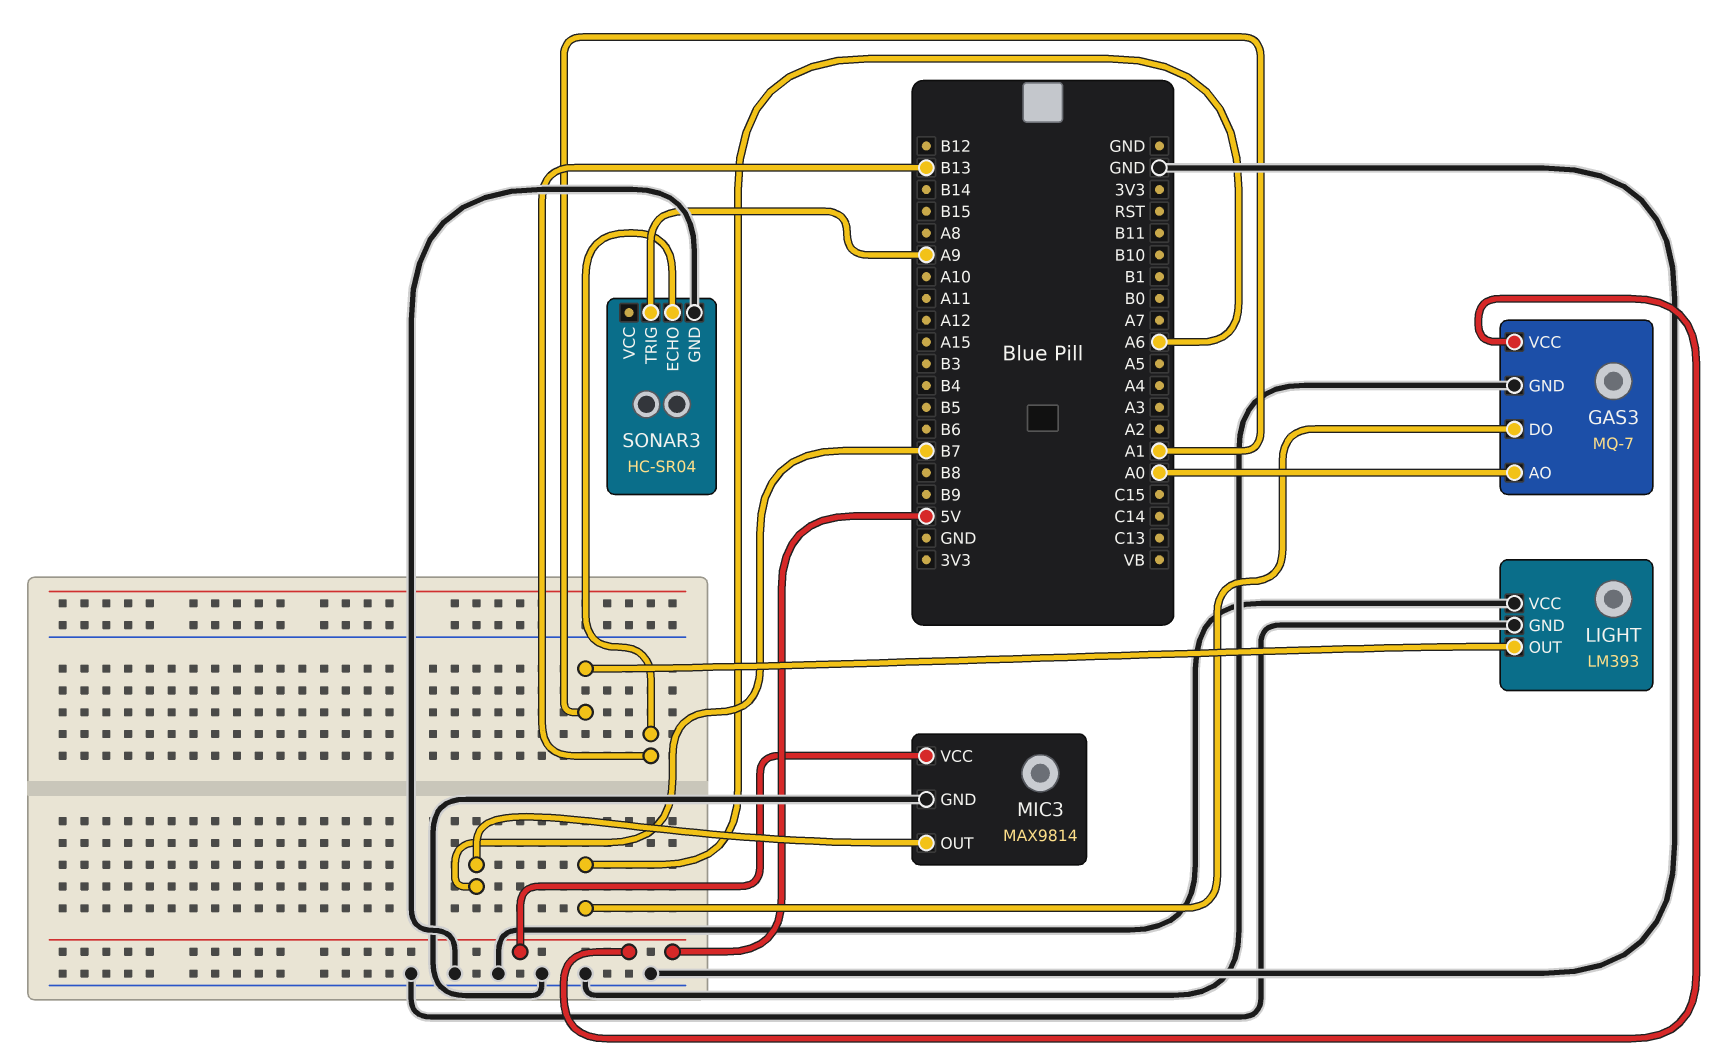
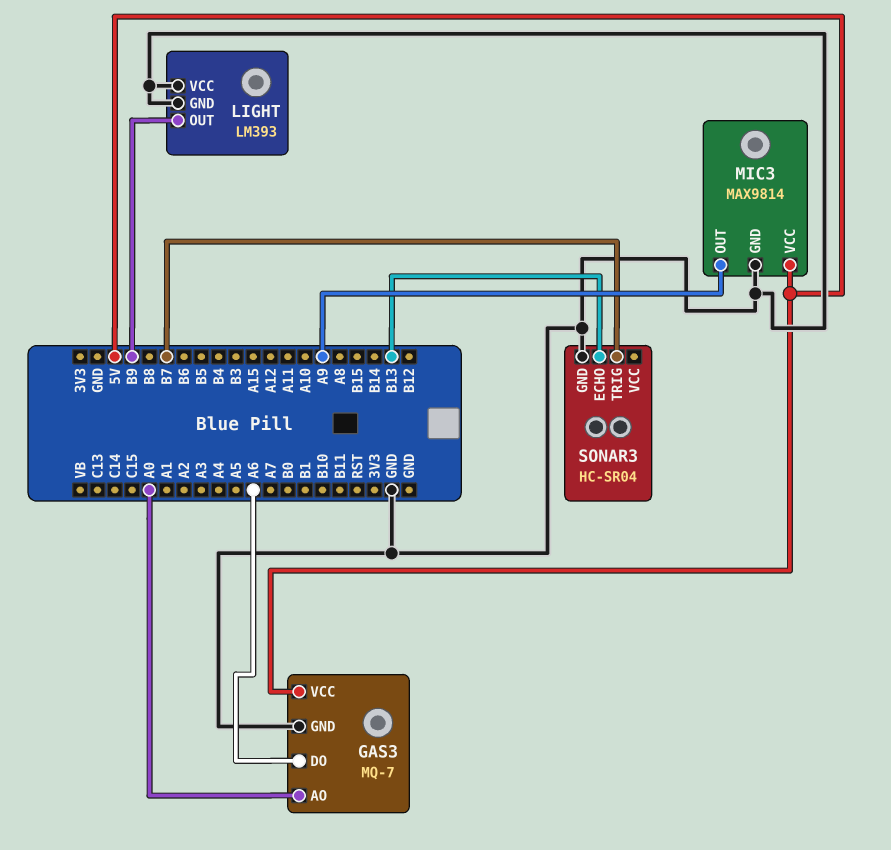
LIGHT pin OUT: A1 -> B9
MIC3 pin OUT: B7 -> A9
SONAR3 pin TRIG: A9 -> B7

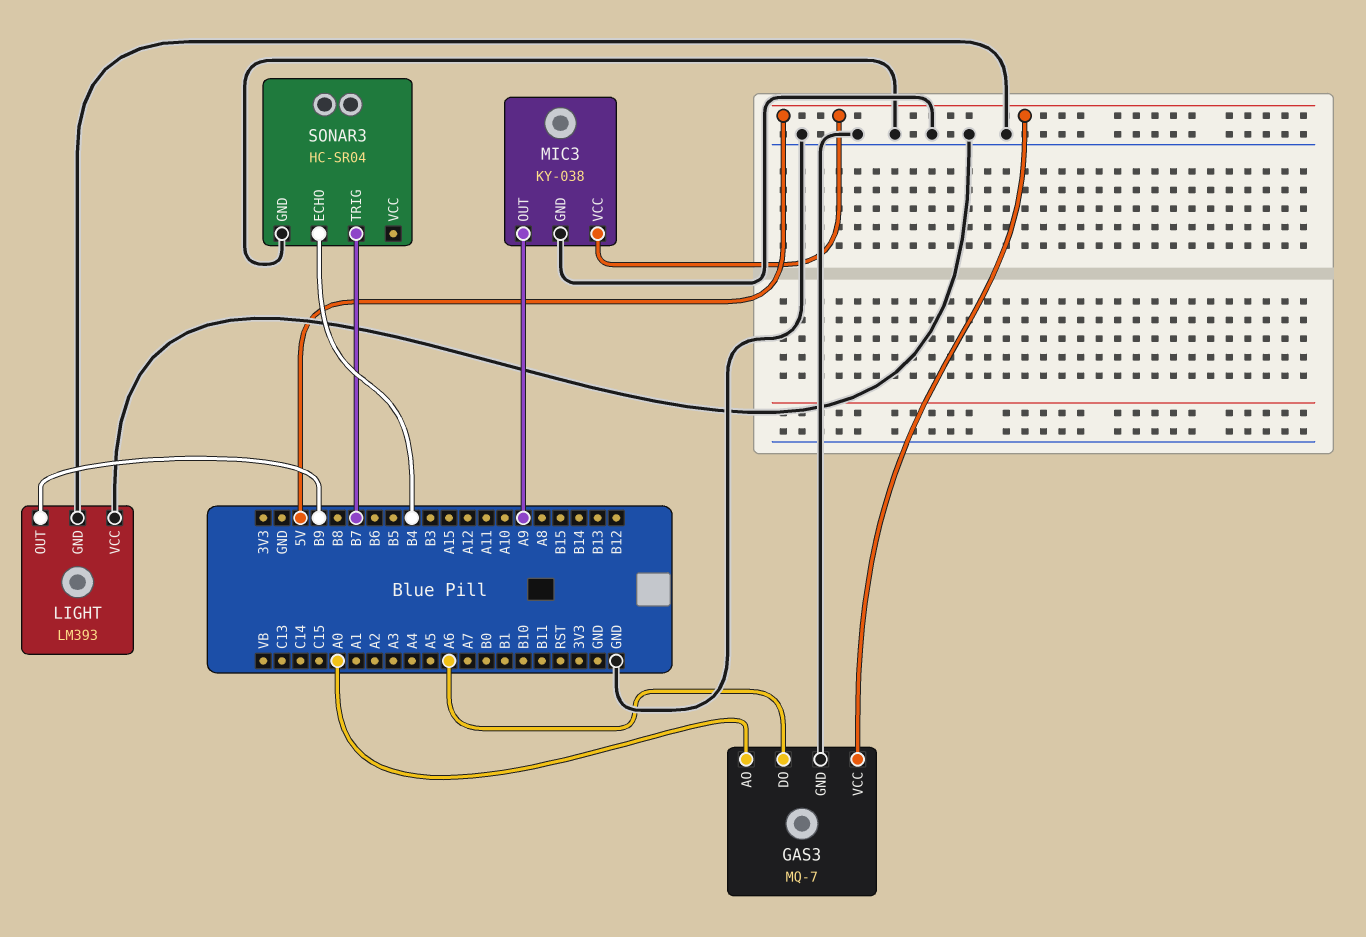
MIC3: MAX9814 -> KY-038
SONAR3 pin ECHO: B13 -> B4

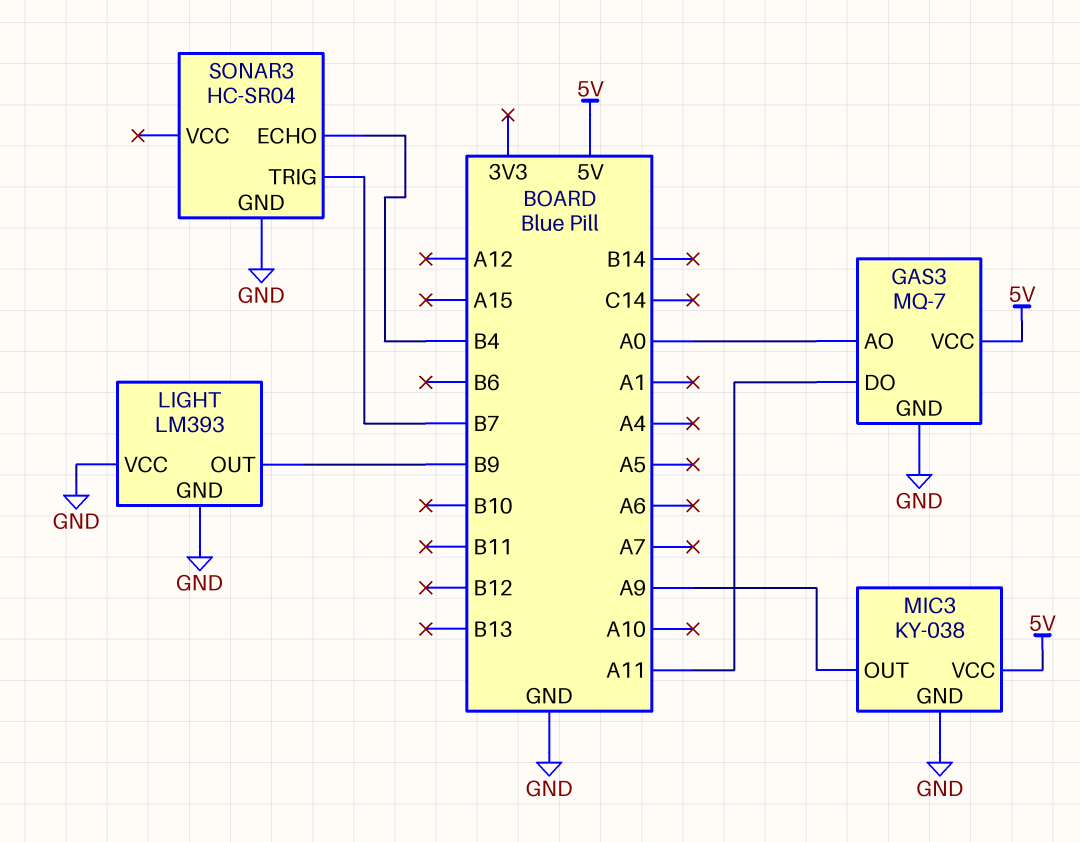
GAS3 pin DO: A6 -> A11

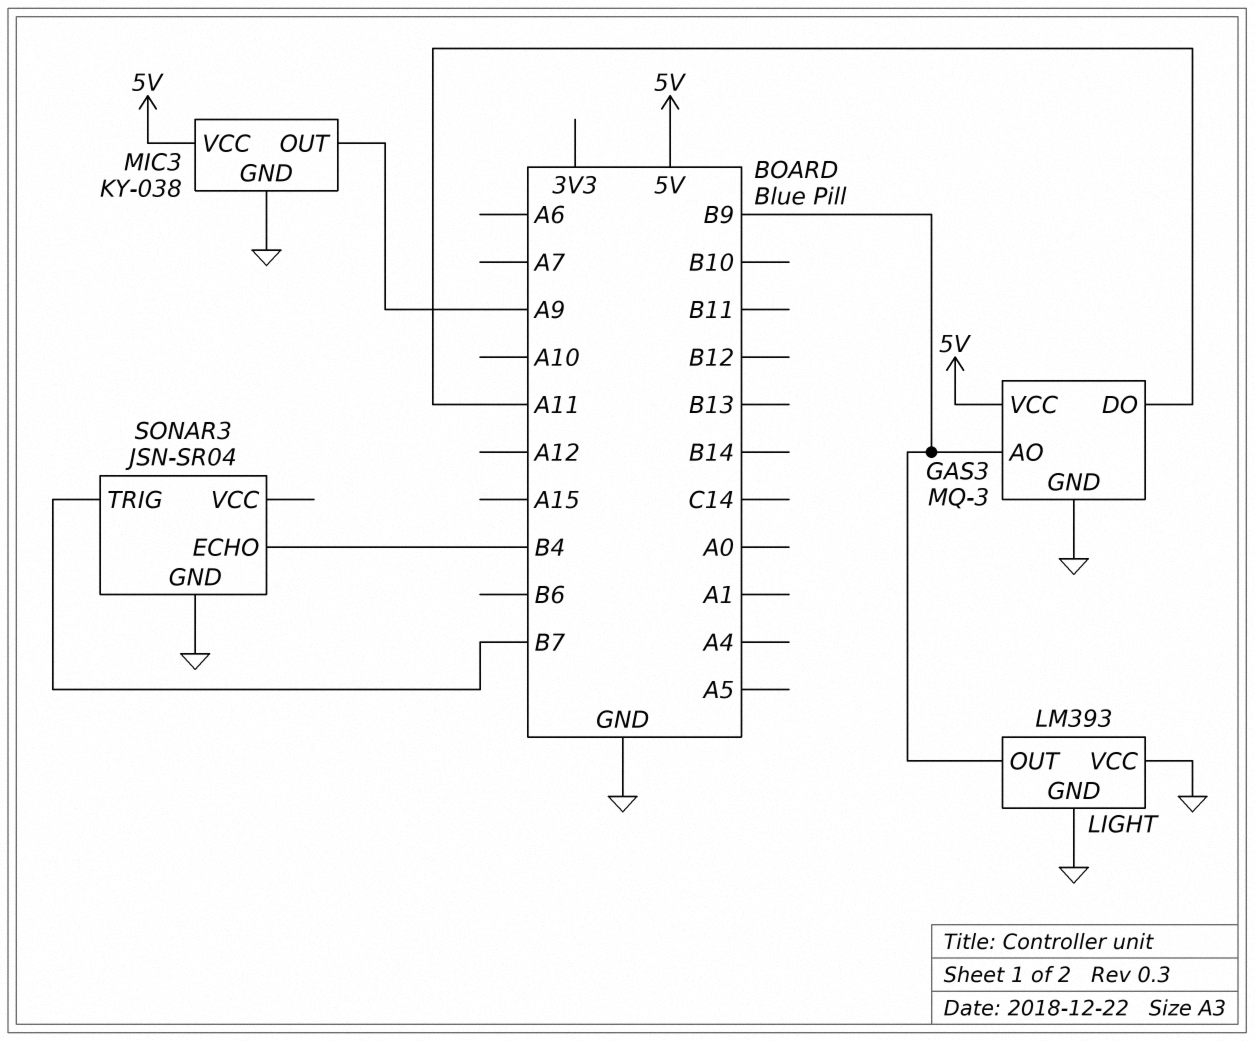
GAS3: MQ-7 -> MQ-3
GAS3 pin AO: A0 -> B9
SONAR3: HC-SR04 -> JSN-SR04

